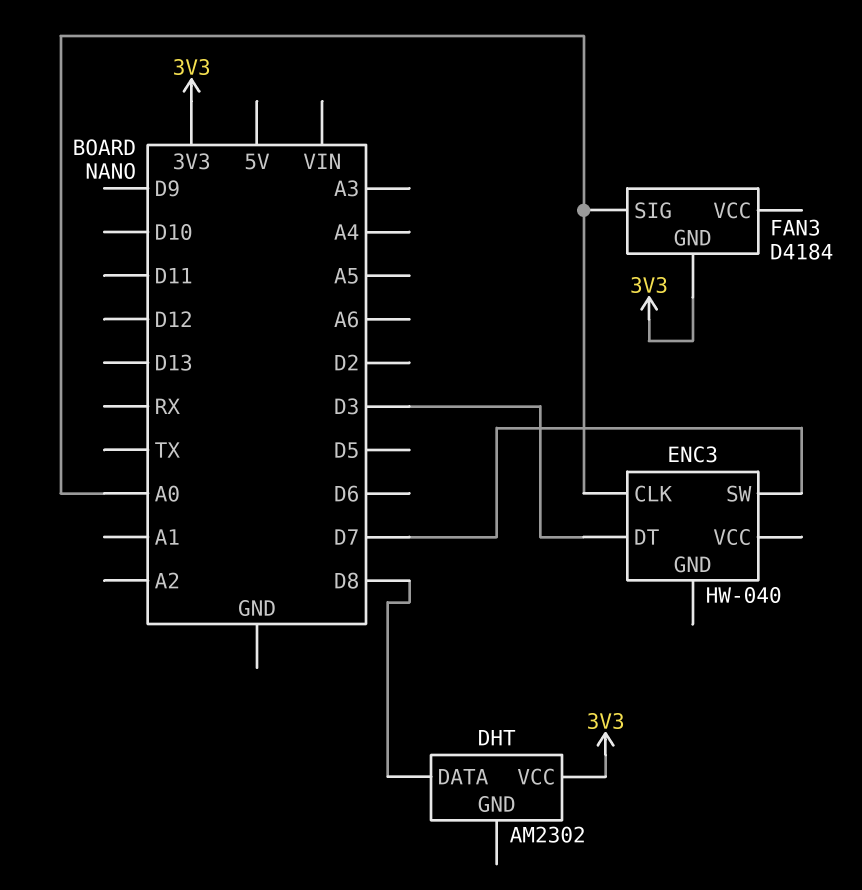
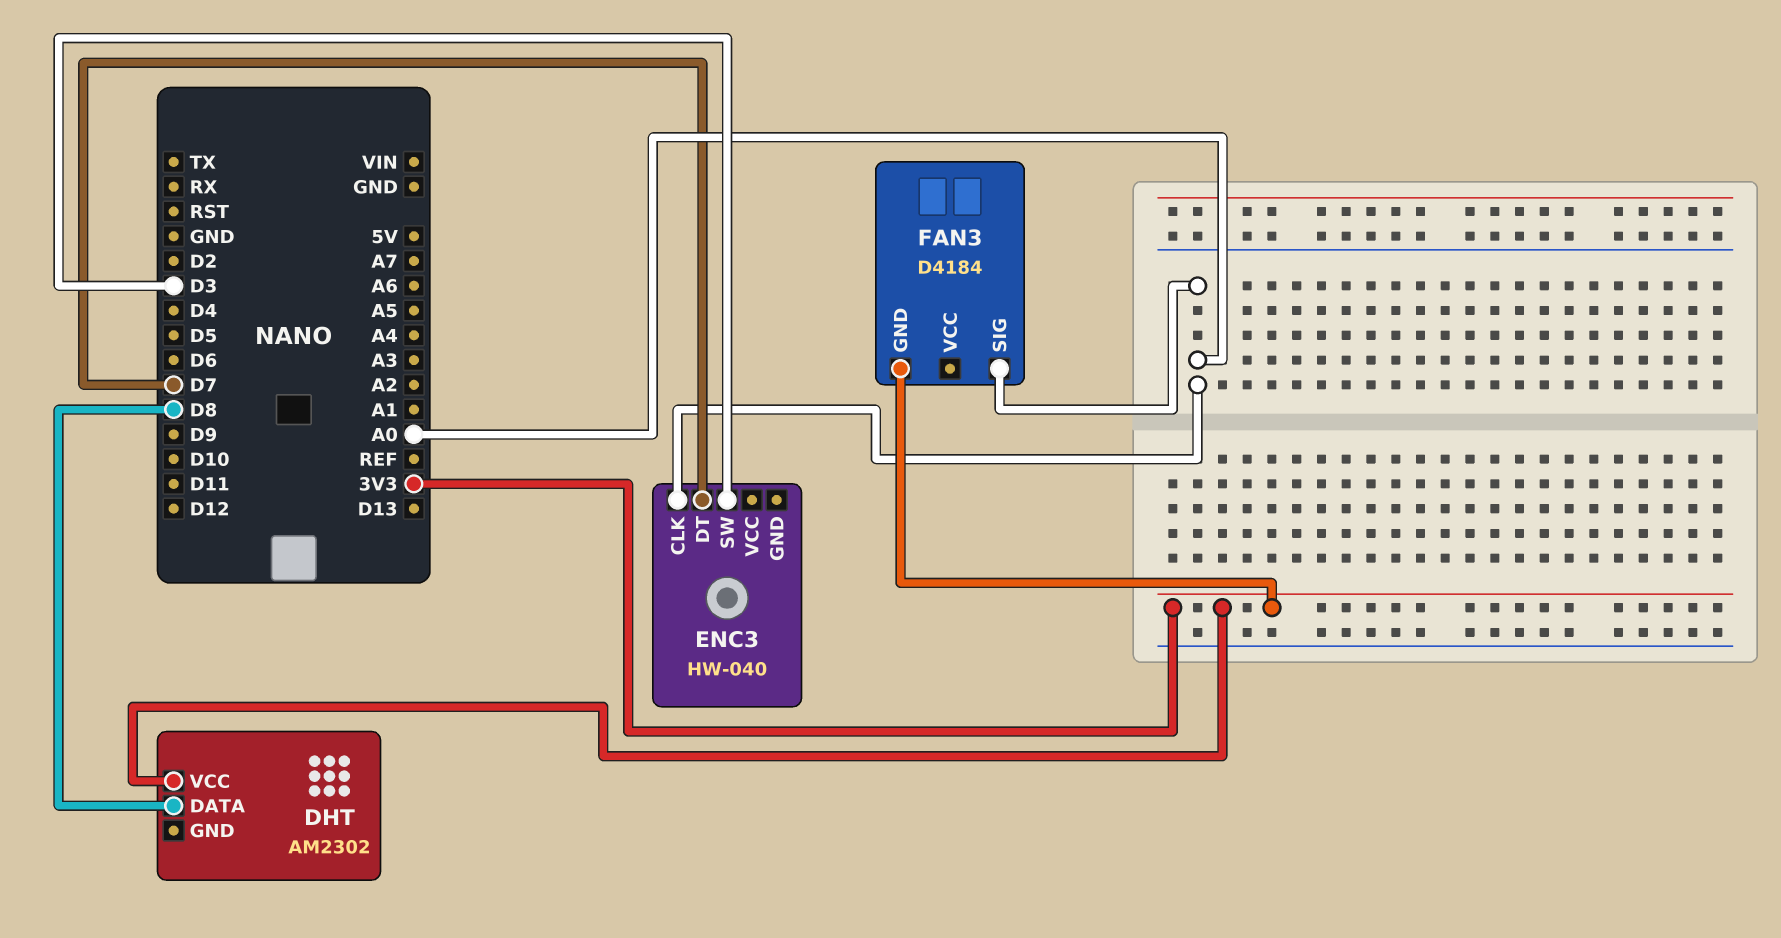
ENC3 pin DT: D3 -> D7
ENC3 pin SW: D7 -> D3

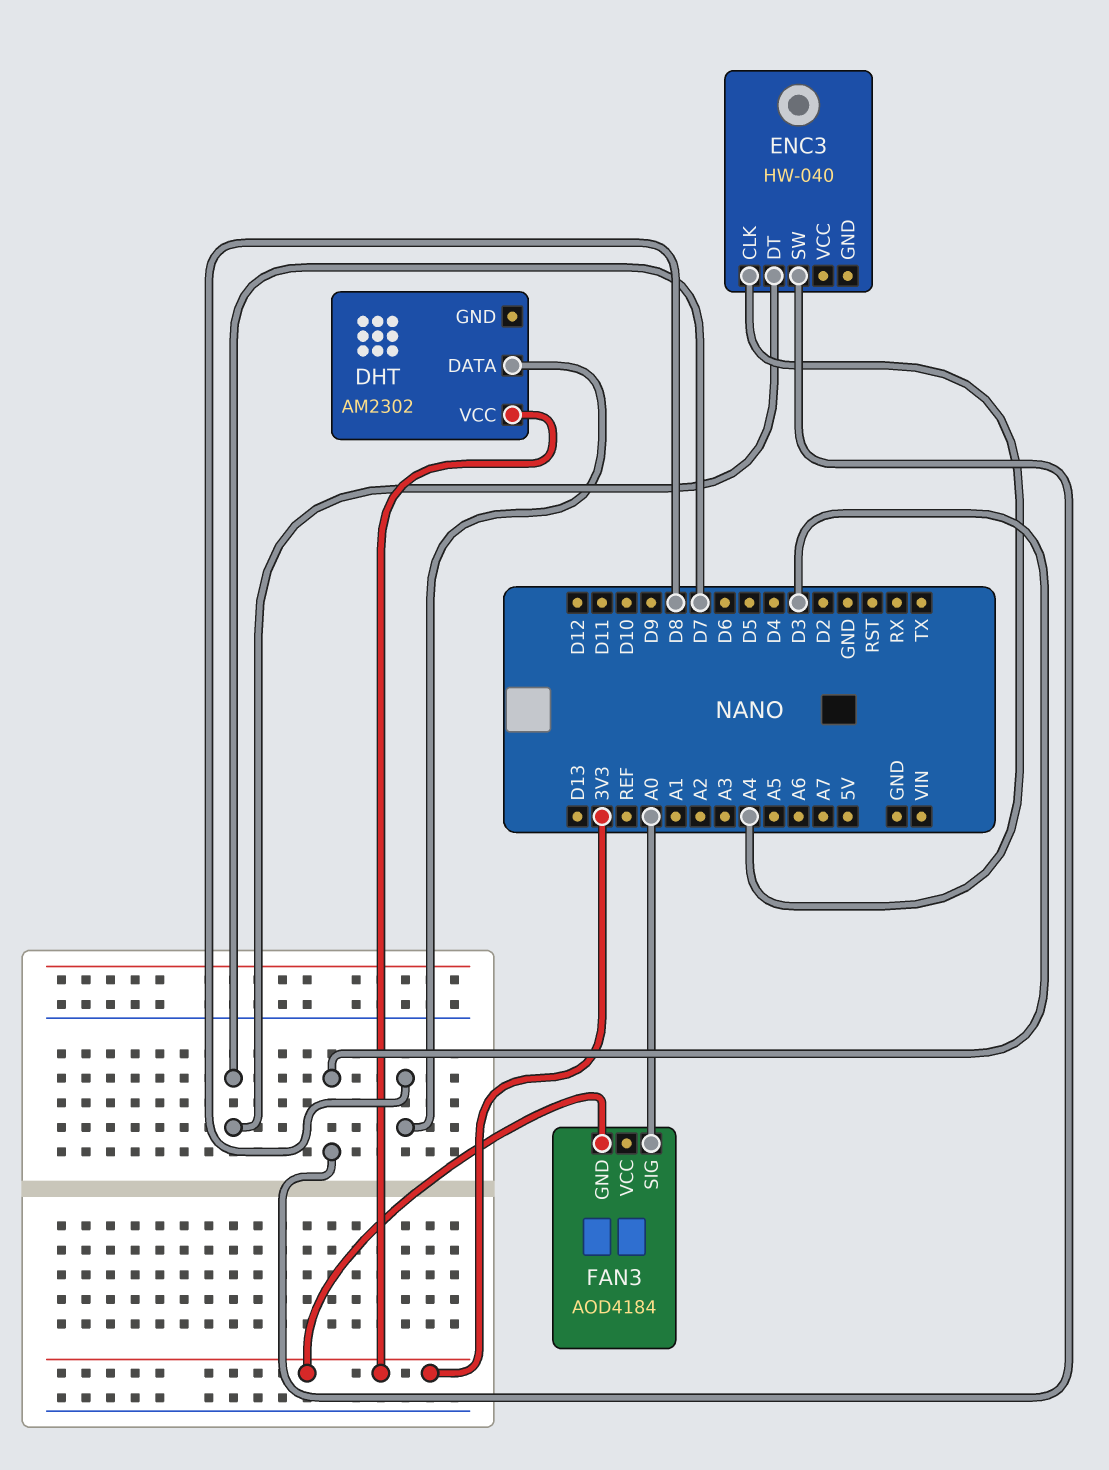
ENC3 pin CLK: A0 -> A4
FAN3: D4184 -> AOD4184

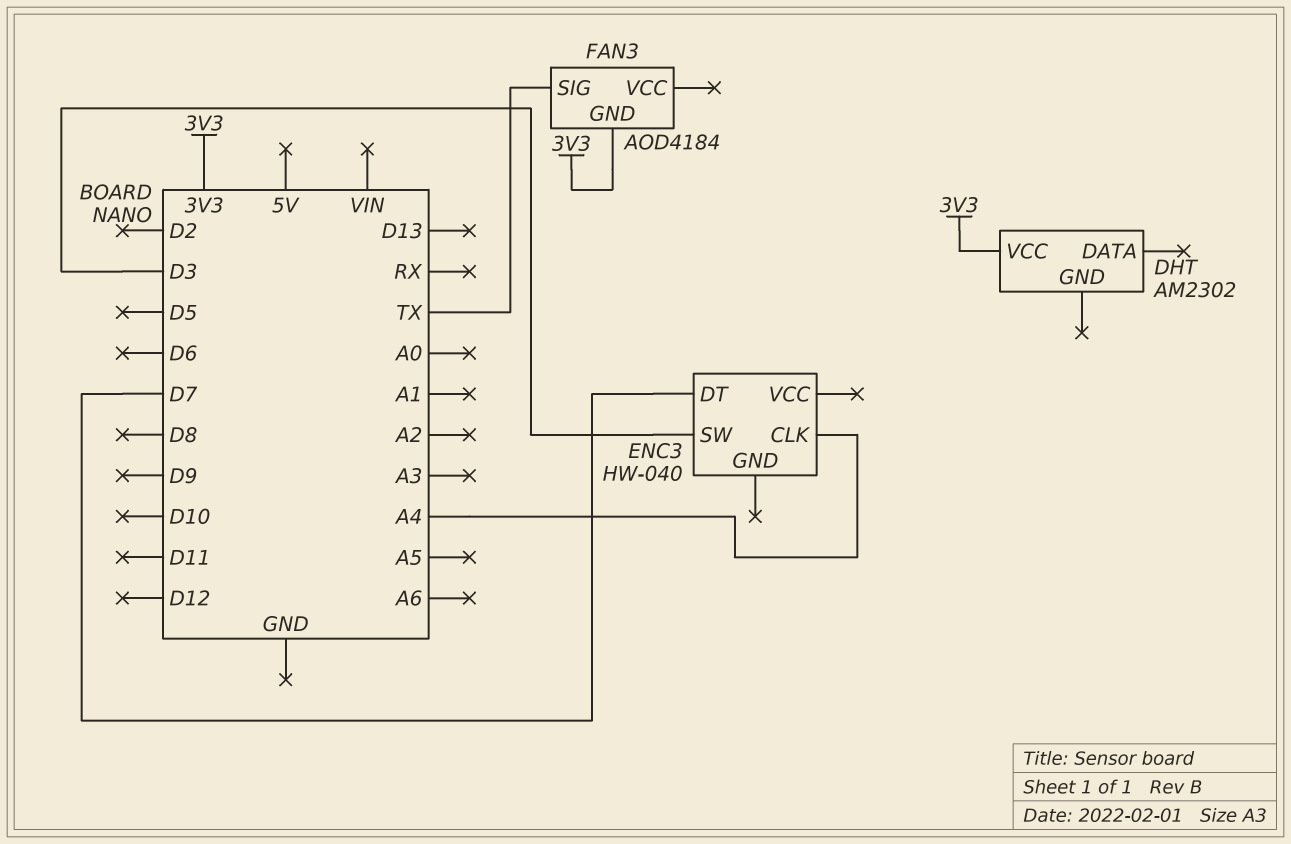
DHT pin DATA: D8 -> none
FAN3 pin SIG: A0 -> TX

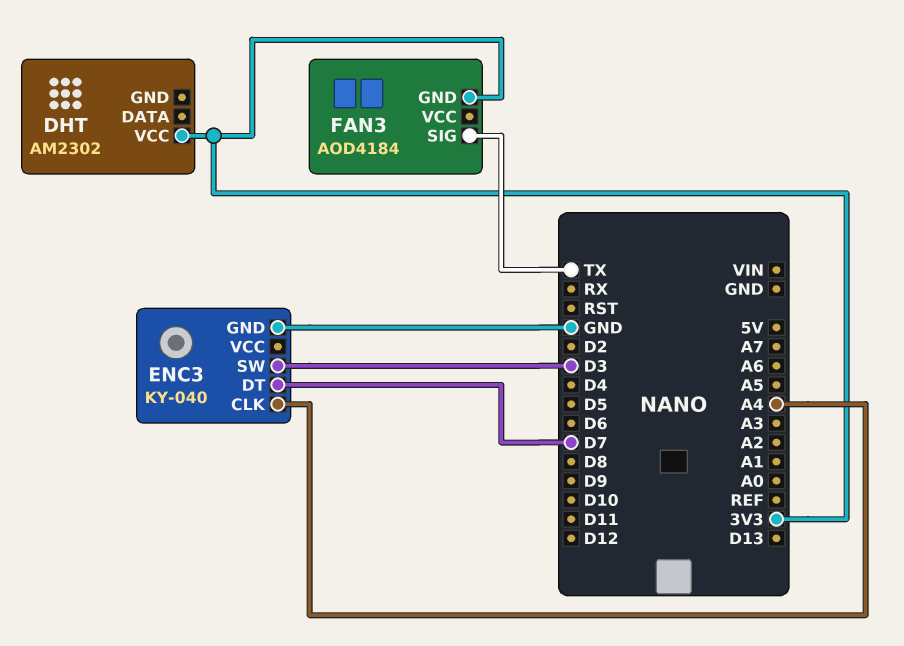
ENC3: HW-040 -> KY-040
ENC3 pin GND: none -> GND

